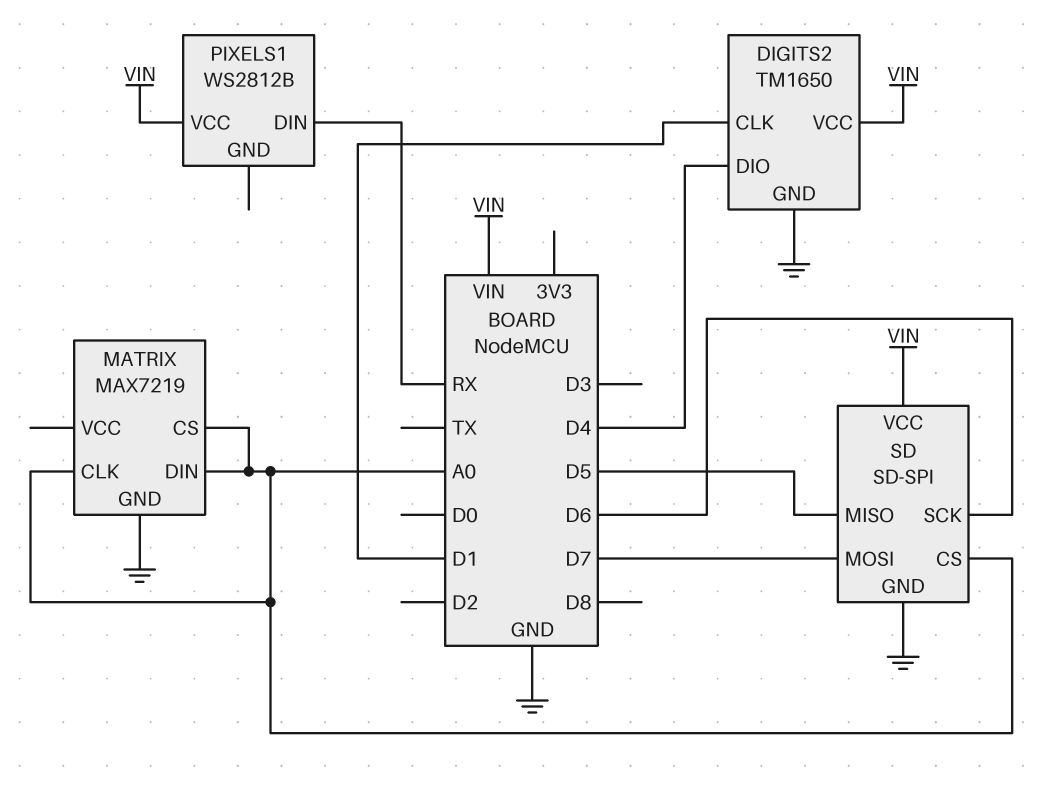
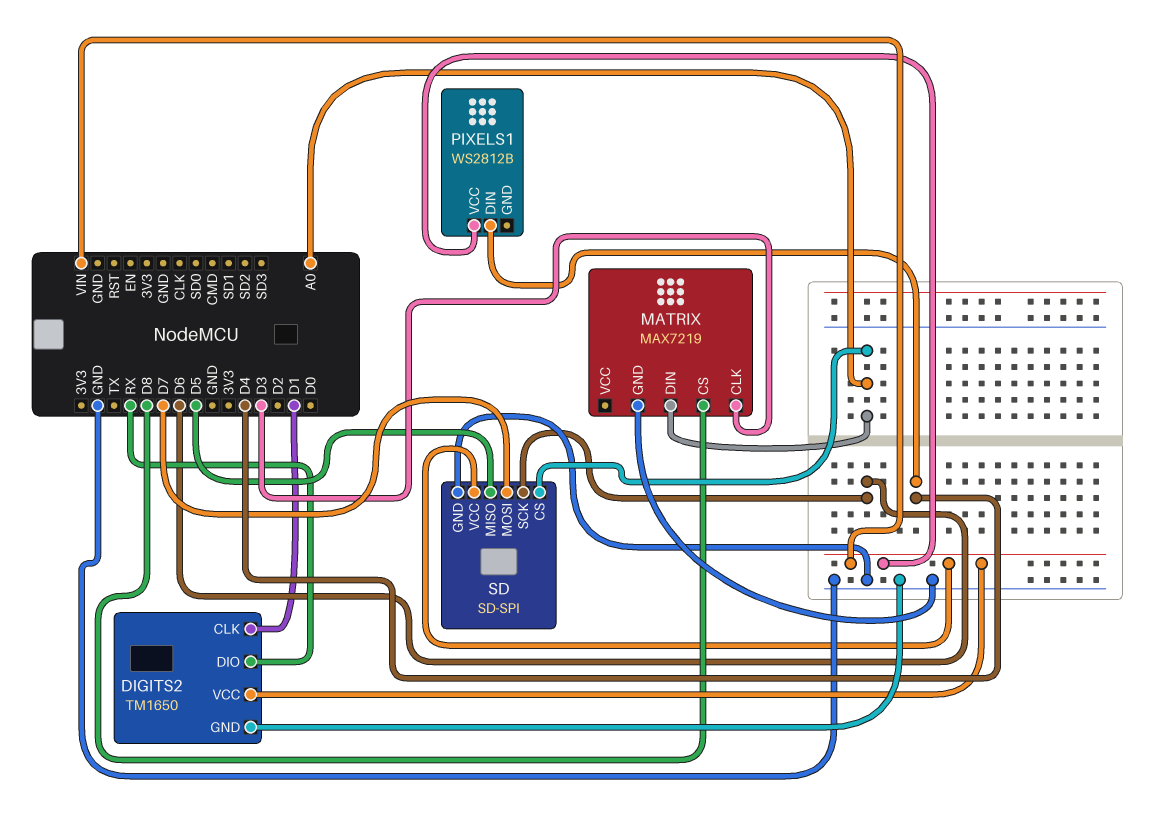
DIGITS2 pin DIO: D4 -> RX
MATRIX pin CLK: A0 -> D3
MATRIX pin CS: A0 -> D8
PIXELS1 pin DIN: RX -> D4

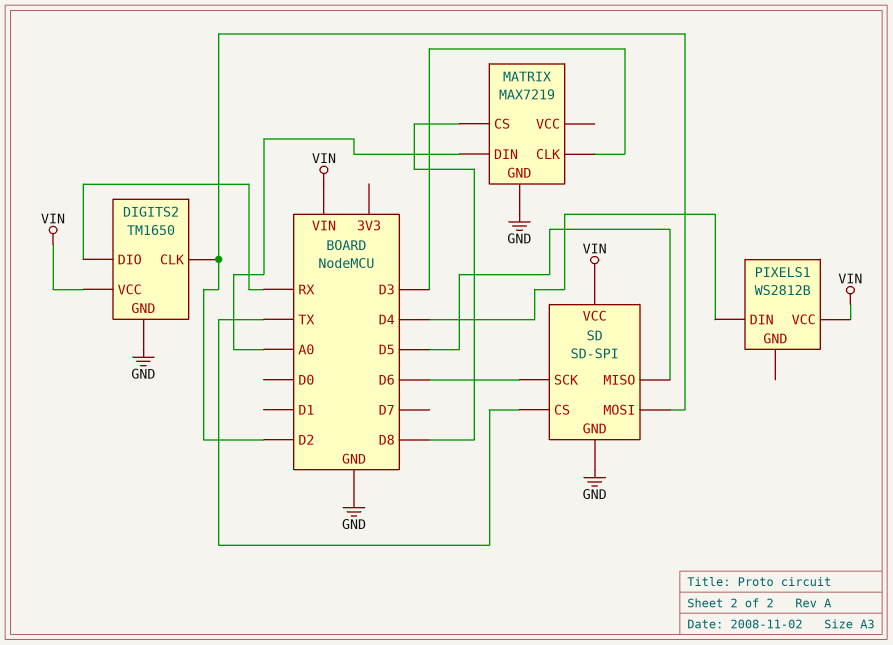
DIGITS2 pin CLK: D1 -> D2
SD pin CS: A0 -> TX
SD pin MOSI: D7 -> D2

